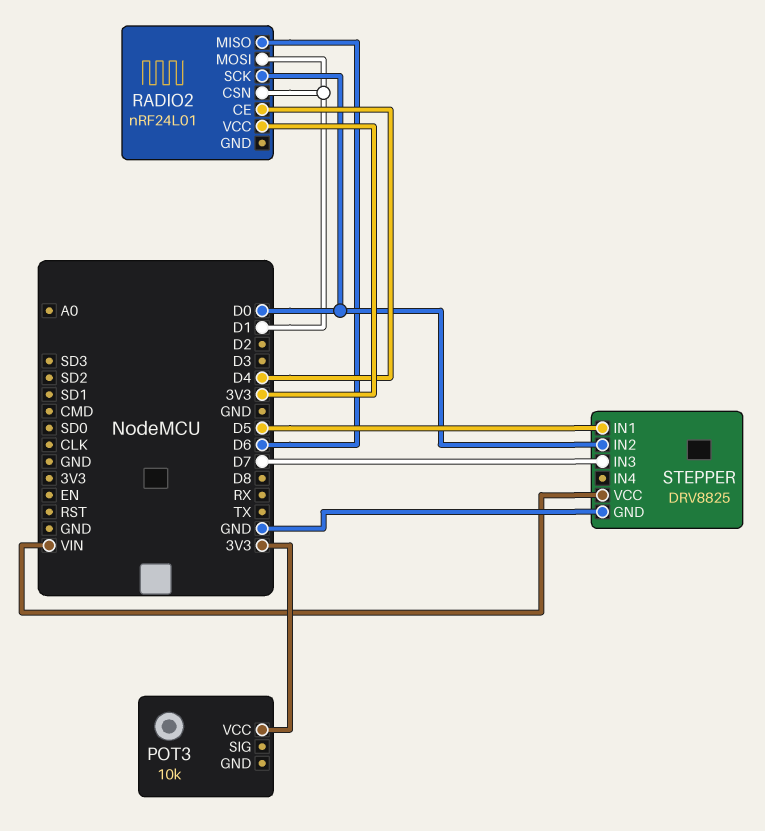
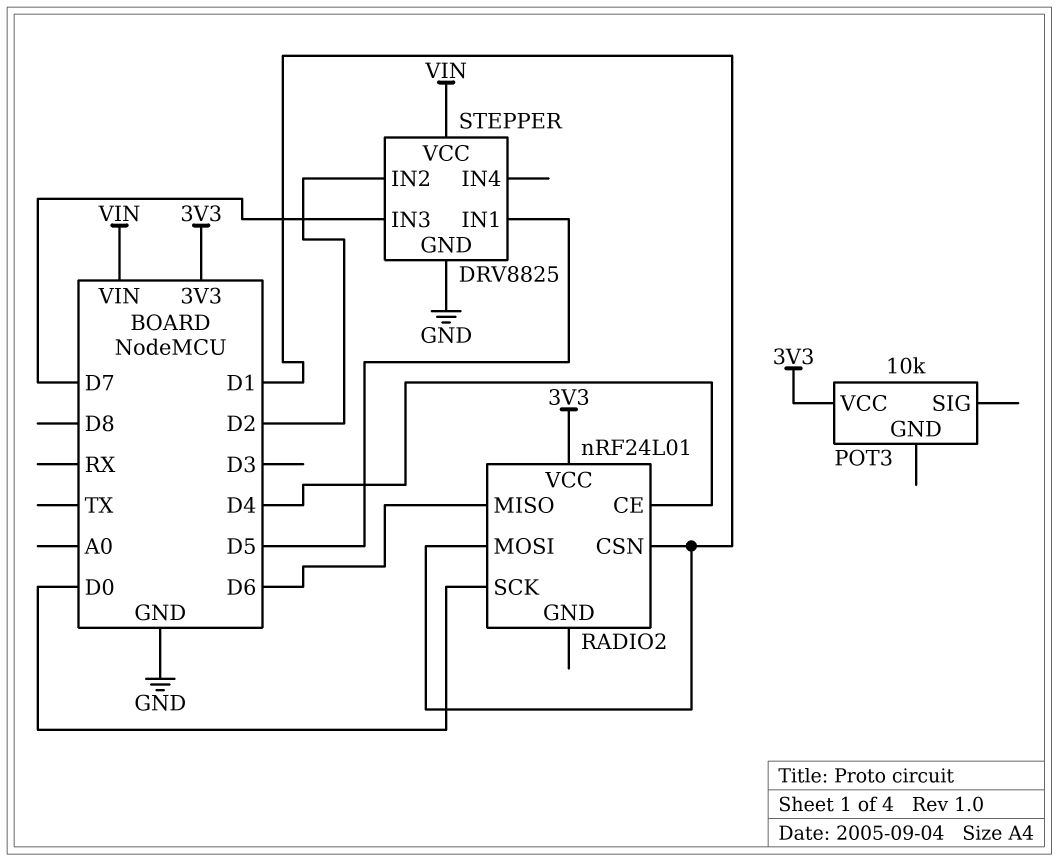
STEPPER pin IN2: D0 -> D2

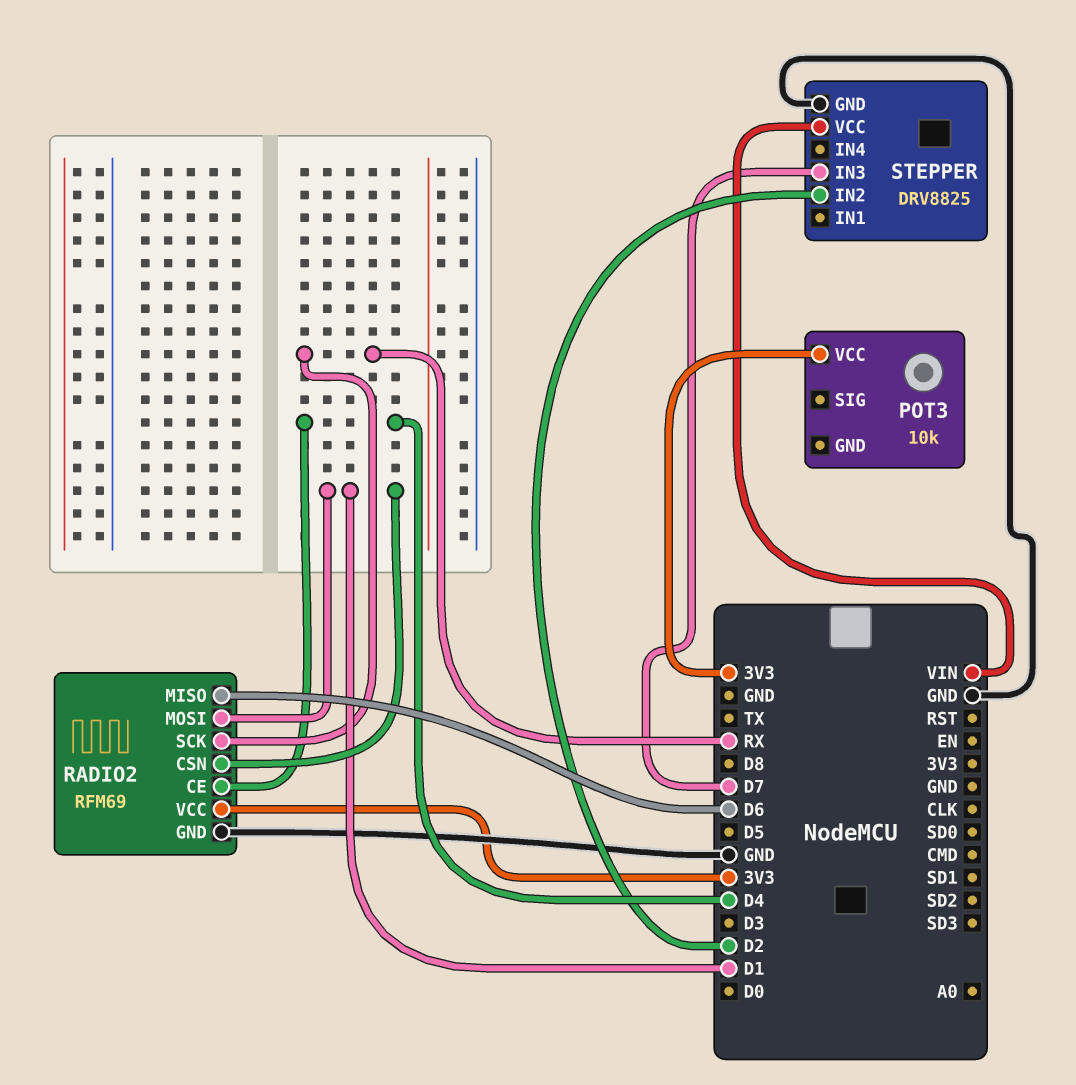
RADIO2: nRF24L01 -> RFM69
RADIO2 pin GND: none -> GND
RADIO2 pin SCK: D0 -> RX
STEPPER pin IN1: D5 -> none

